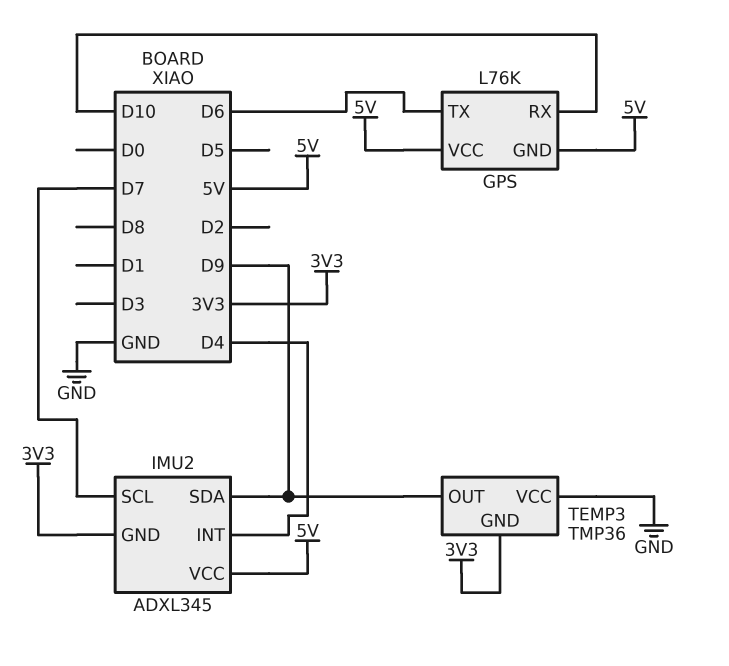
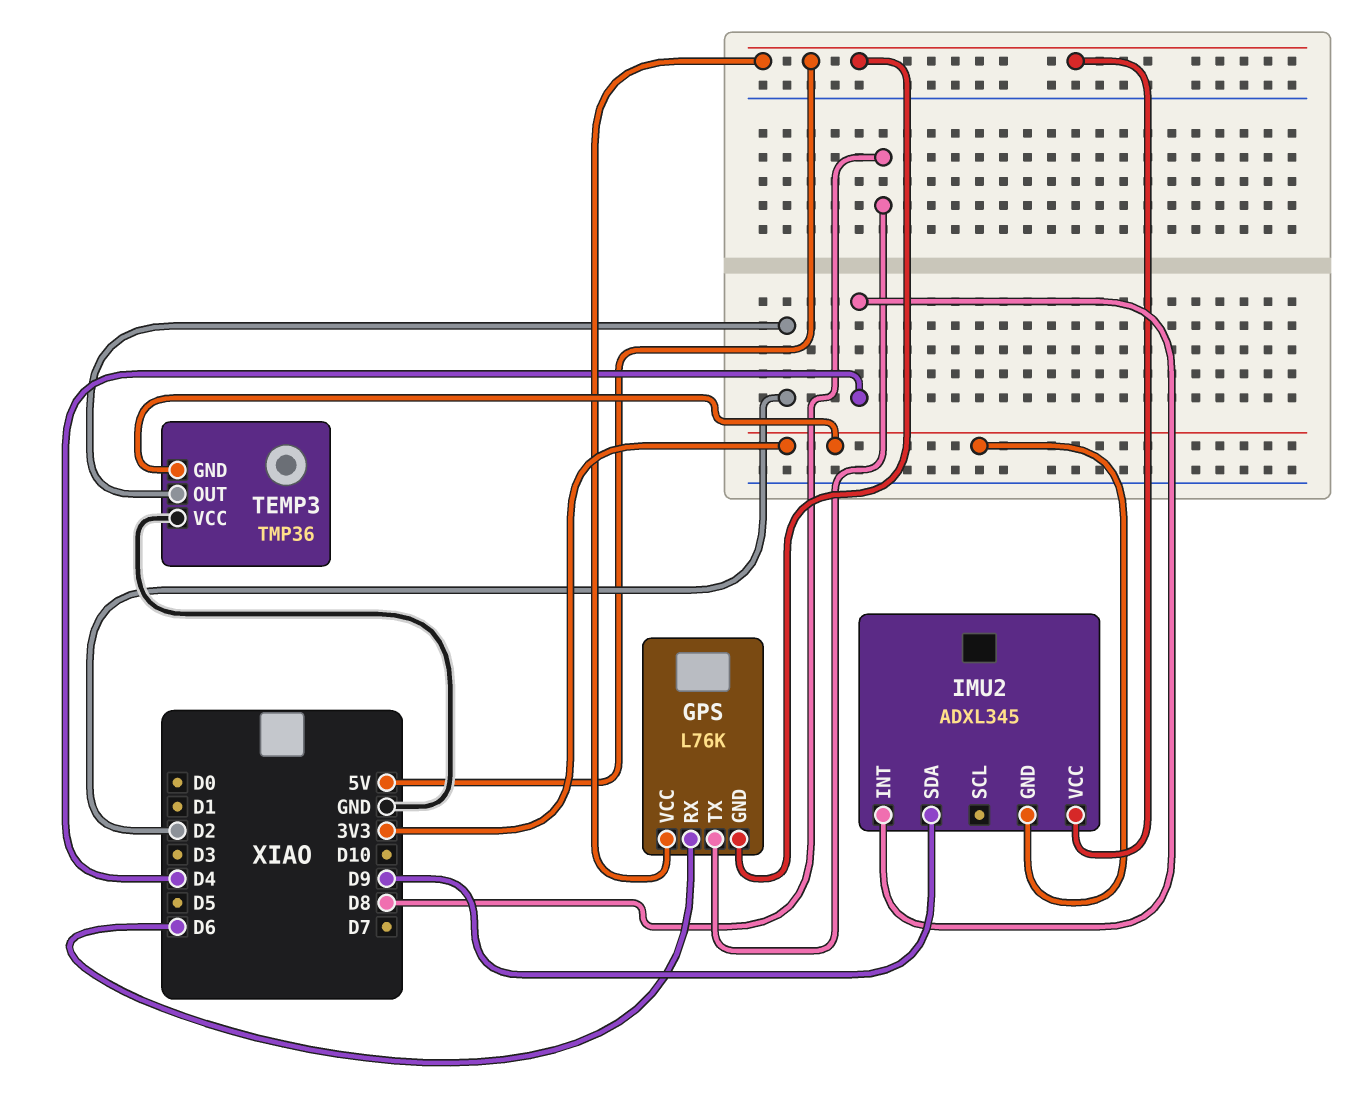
GPS pin RX: D10 -> D6
GPS pin TX: D6 -> D8
IMU2 pin SCL: D7 -> none
TEMP3 pin OUT: D9 -> D2

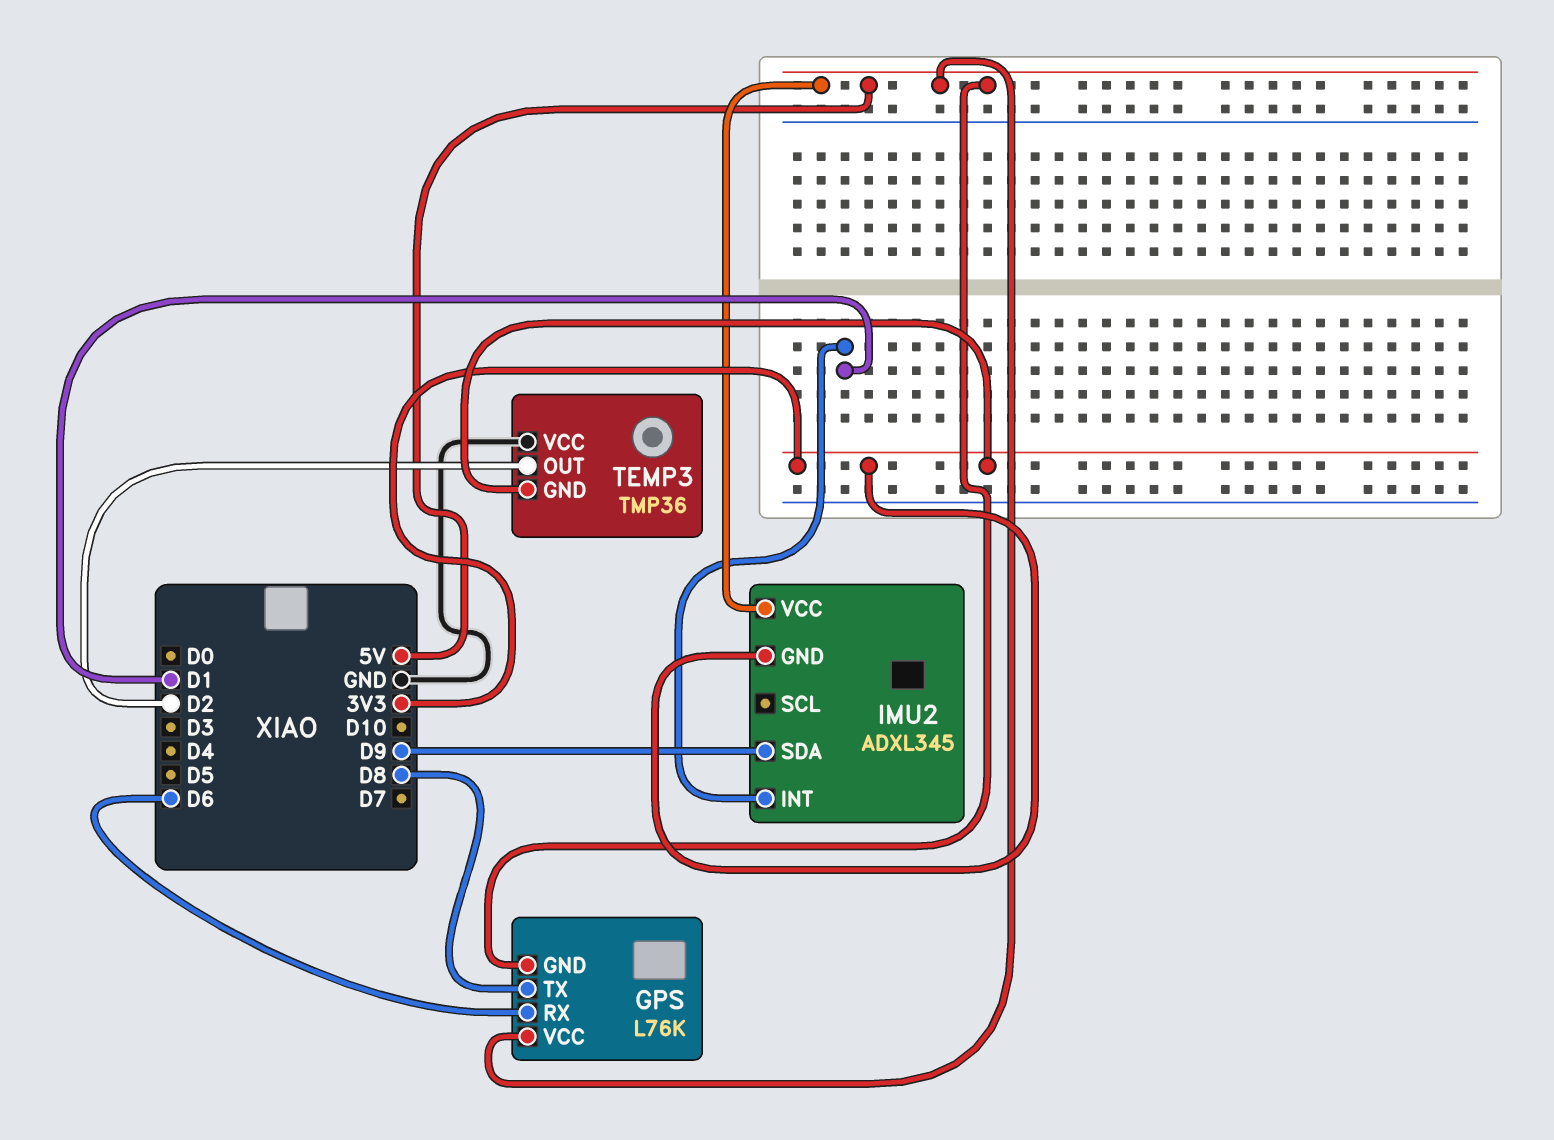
IMU2 pin INT: D4 -> D1

